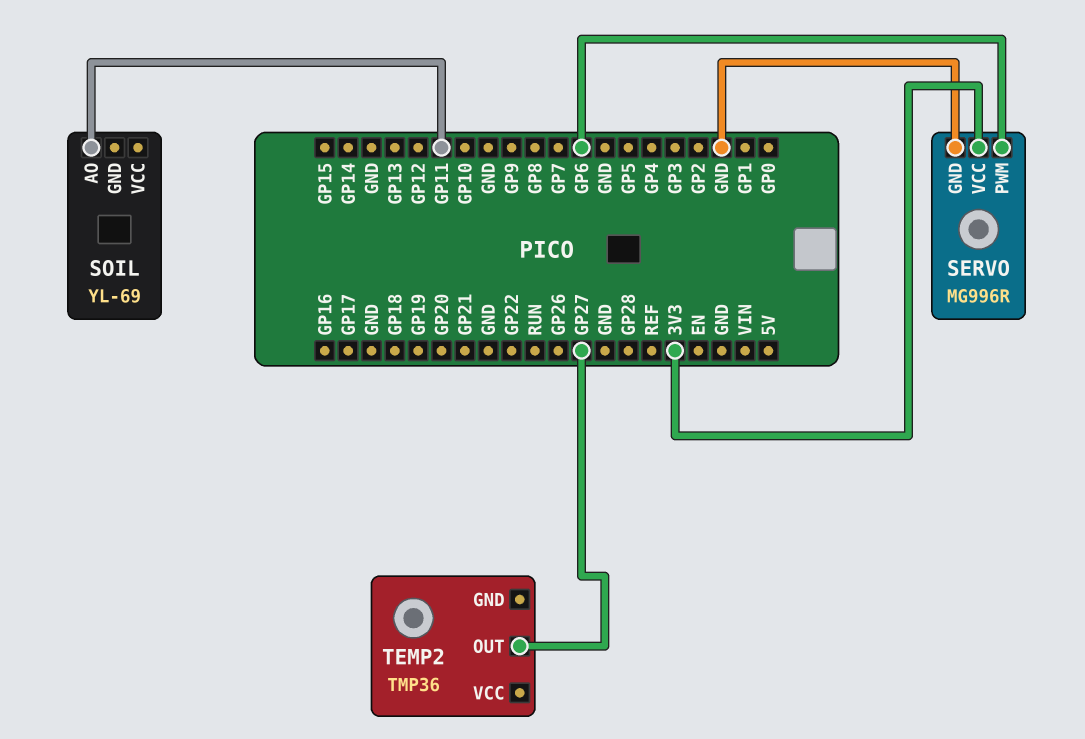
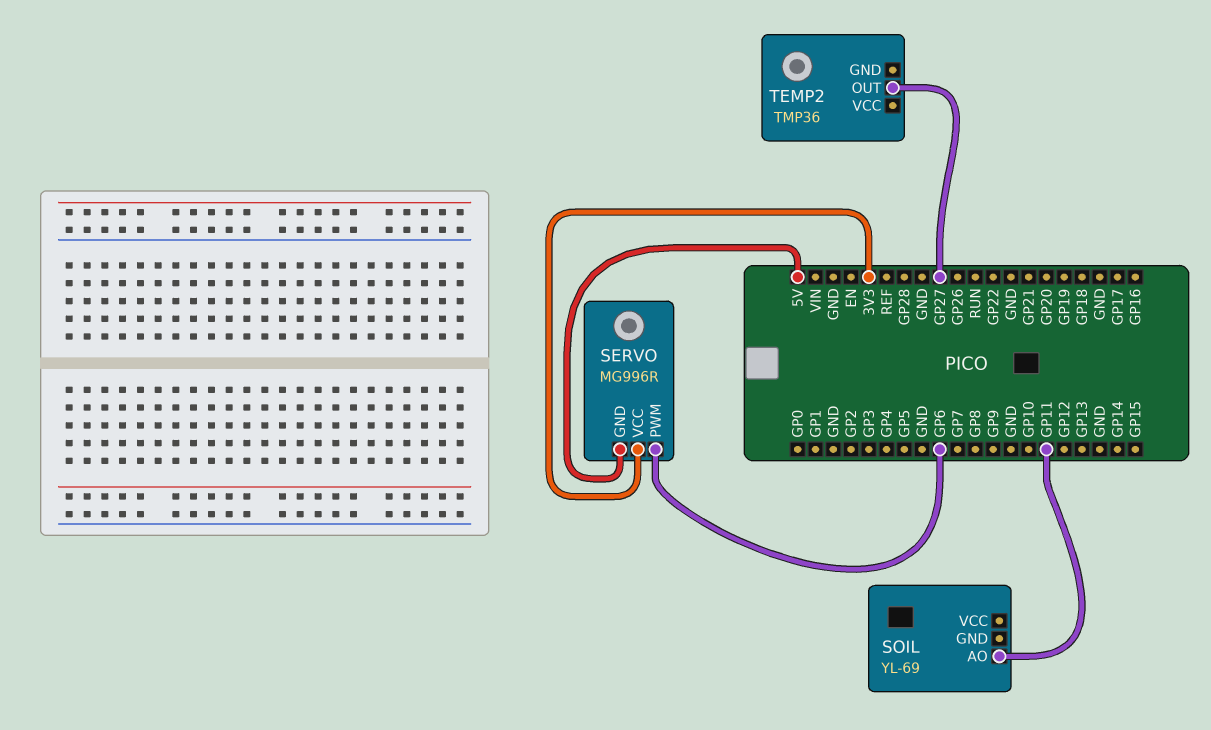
SERVO pin GND: GND -> 5V

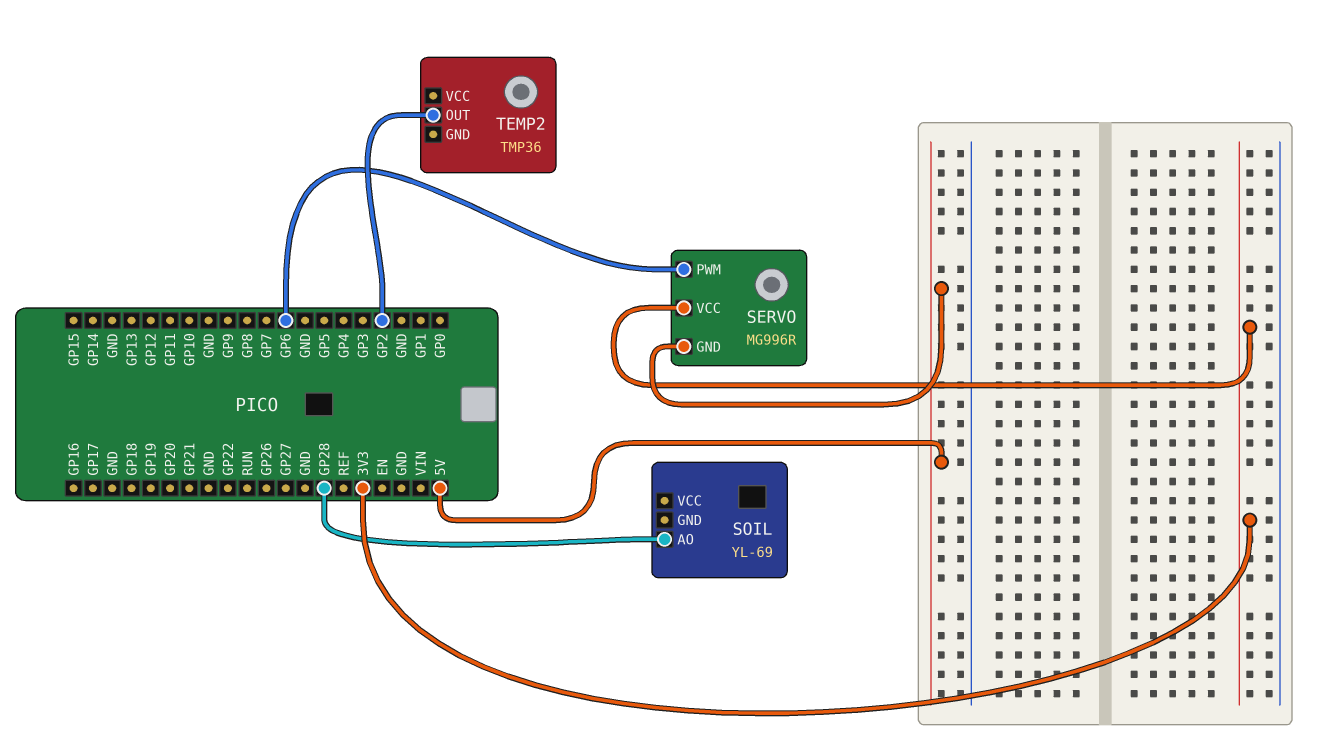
SOIL pin AO: GP11 -> GP28
TEMP2 pin OUT: GP27 -> GP2

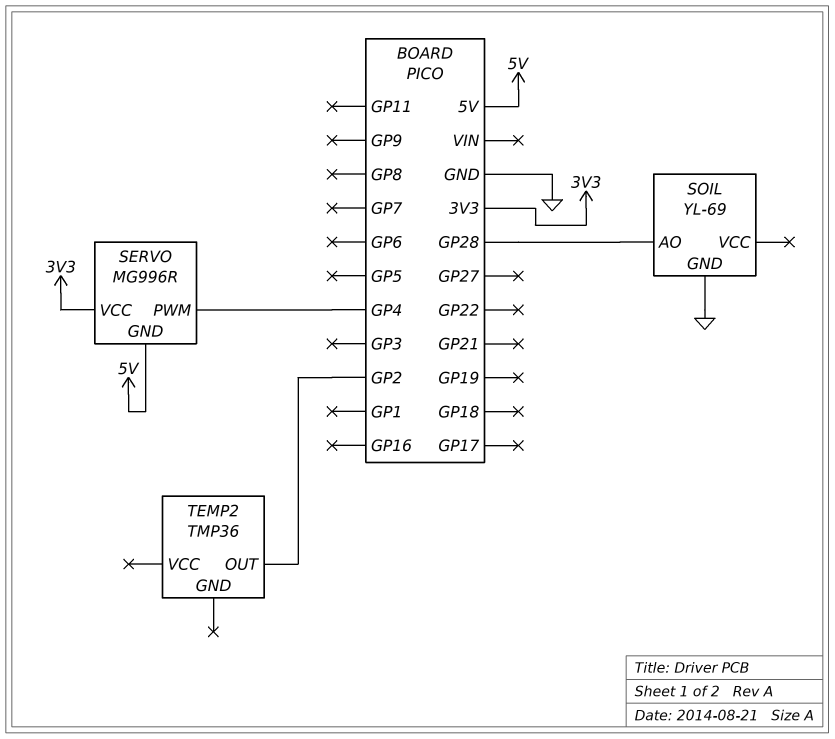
SERVO pin PWM: GP6 -> GP4
SOIL pin GND: none -> GND

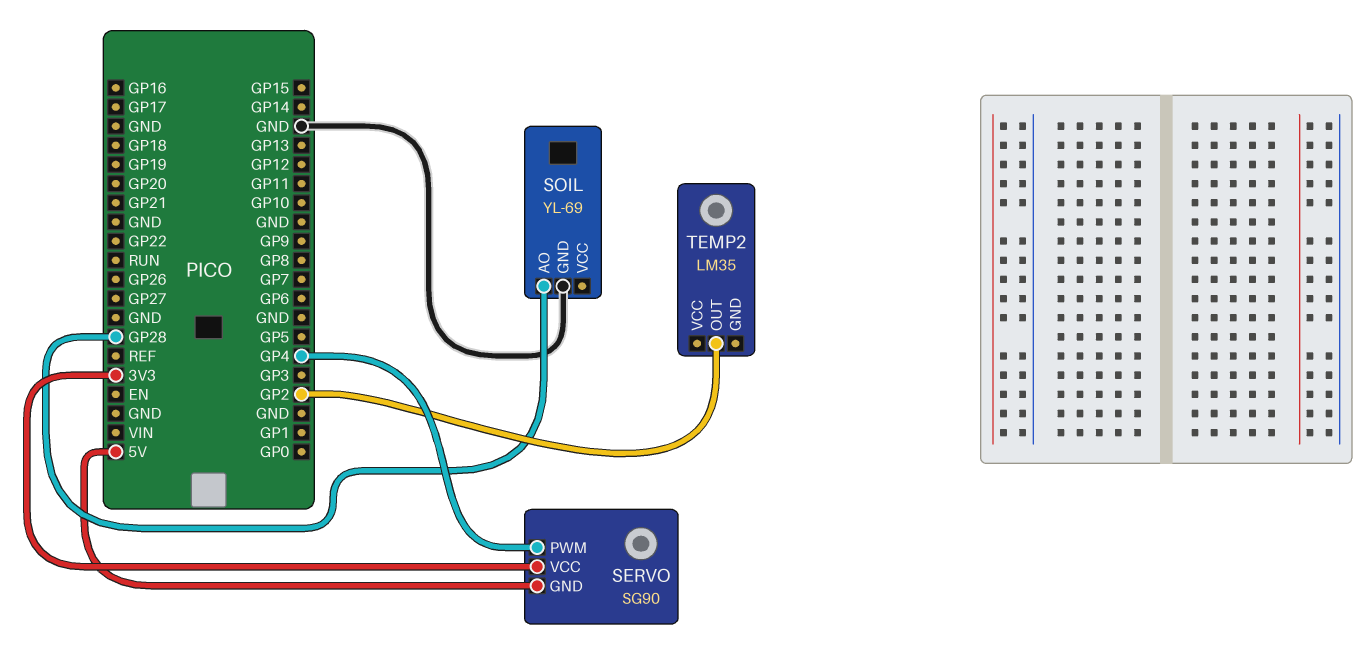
SERVO: MG996R -> SG90
TEMP2: TMP36 -> LM35

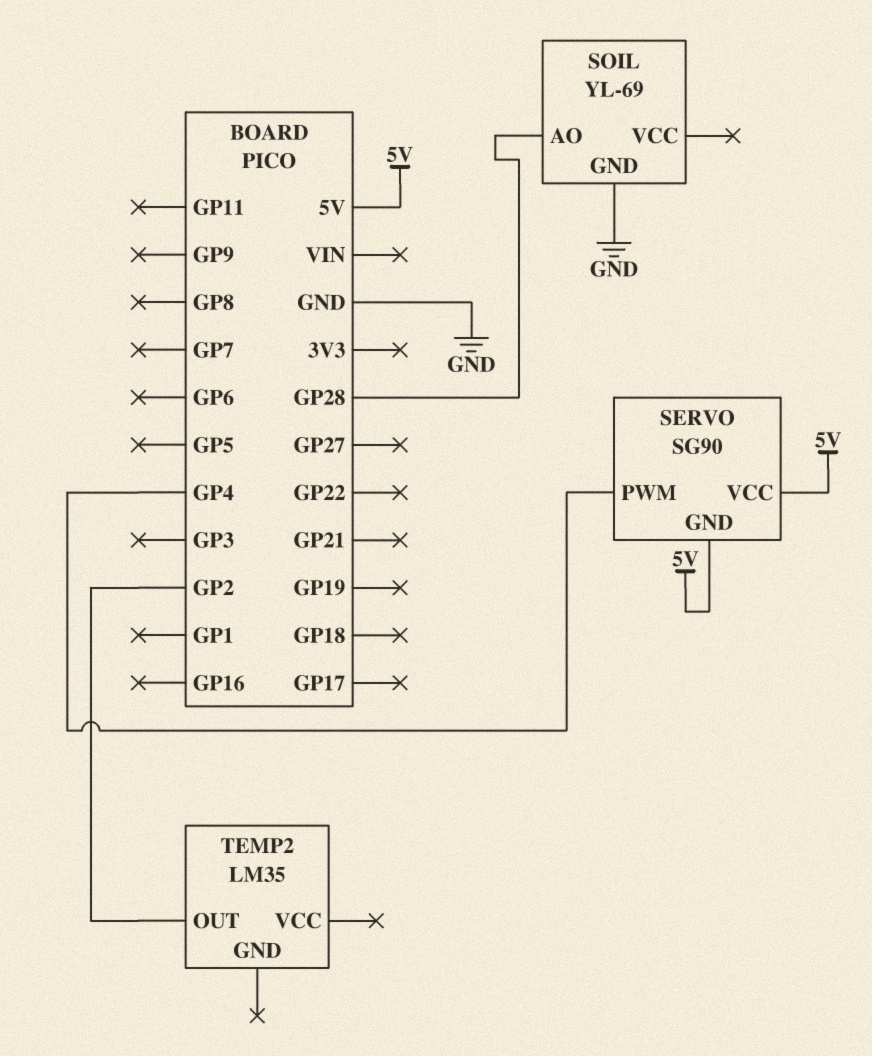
SERVO pin VCC: 3V3 -> 5V

